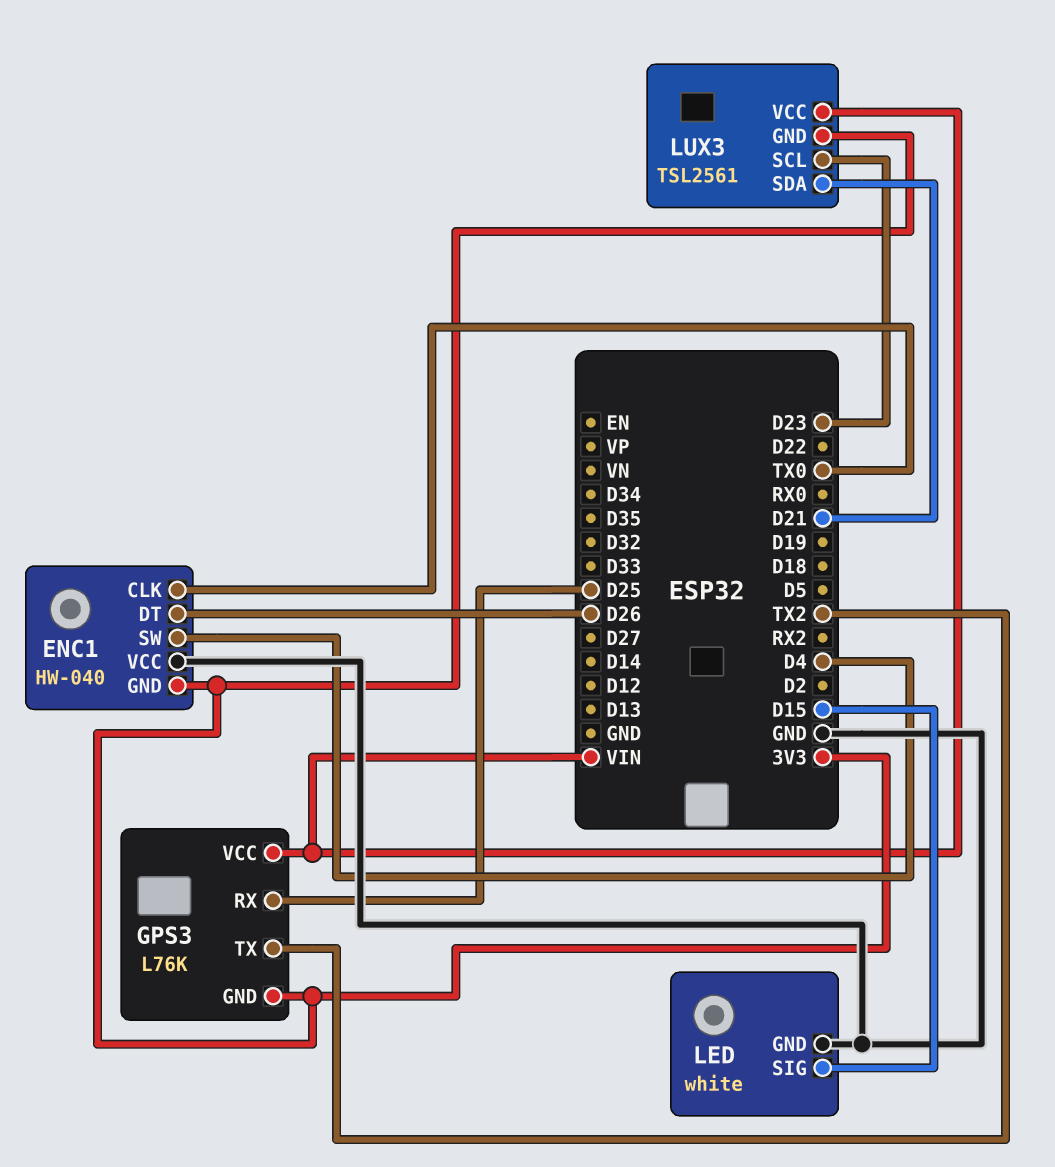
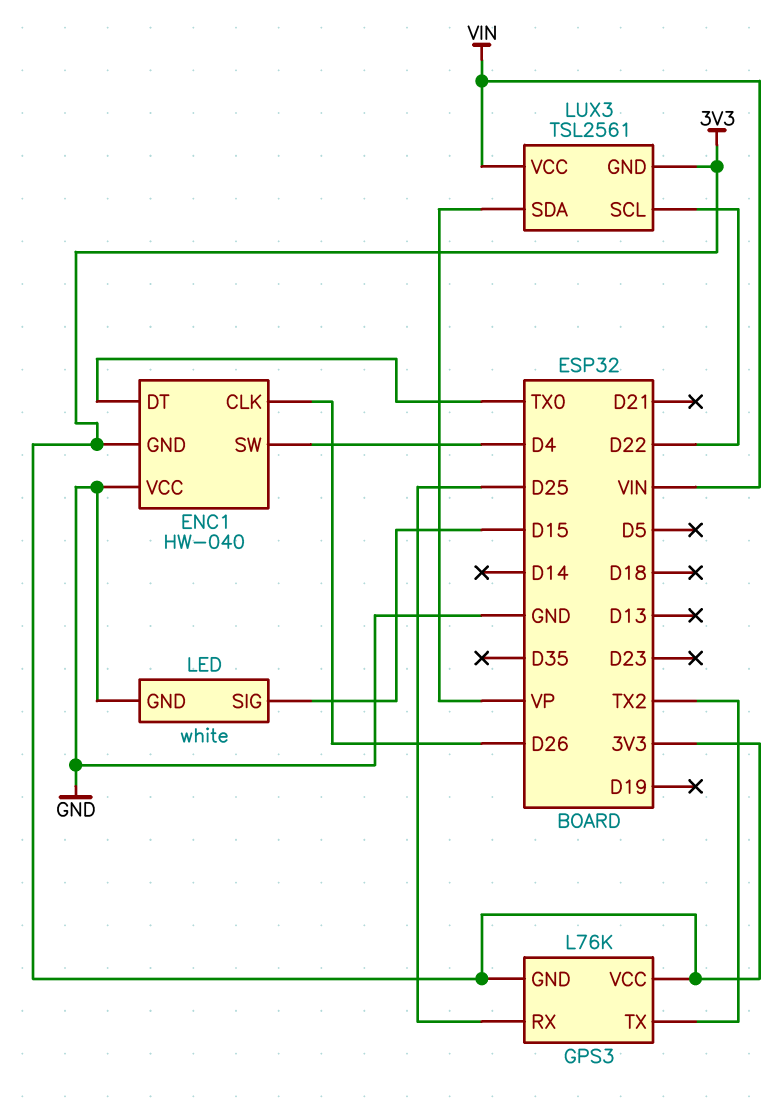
ENC1 pin CLK: TX0 -> D26
ENC1 pin DT: D26 -> TX0
GPS3 pin VCC: VIN -> 3V3
LUX3 pin SCL: D23 -> D22
LUX3 pin SDA: D21 -> VP

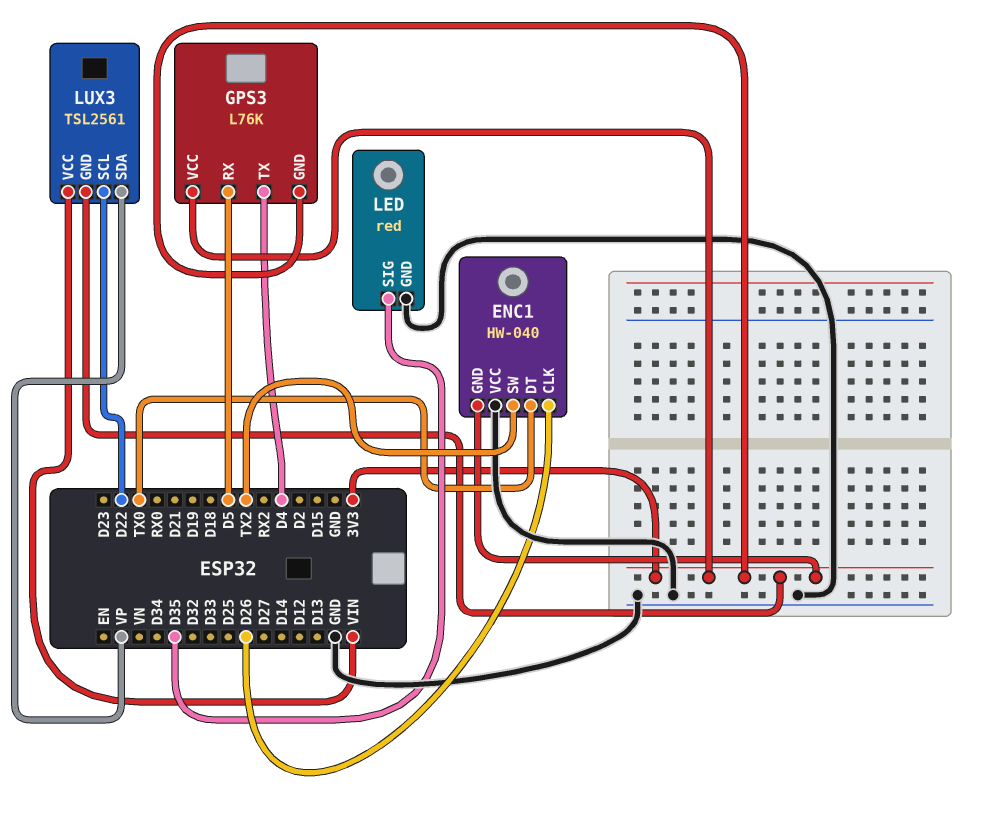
ENC1 pin SW: D4 -> TX2
GPS3 pin RX: D25 -> D5
GPS3 pin TX: TX2 -> D4
LED: white -> red
LED pin SIG: D15 -> D35

